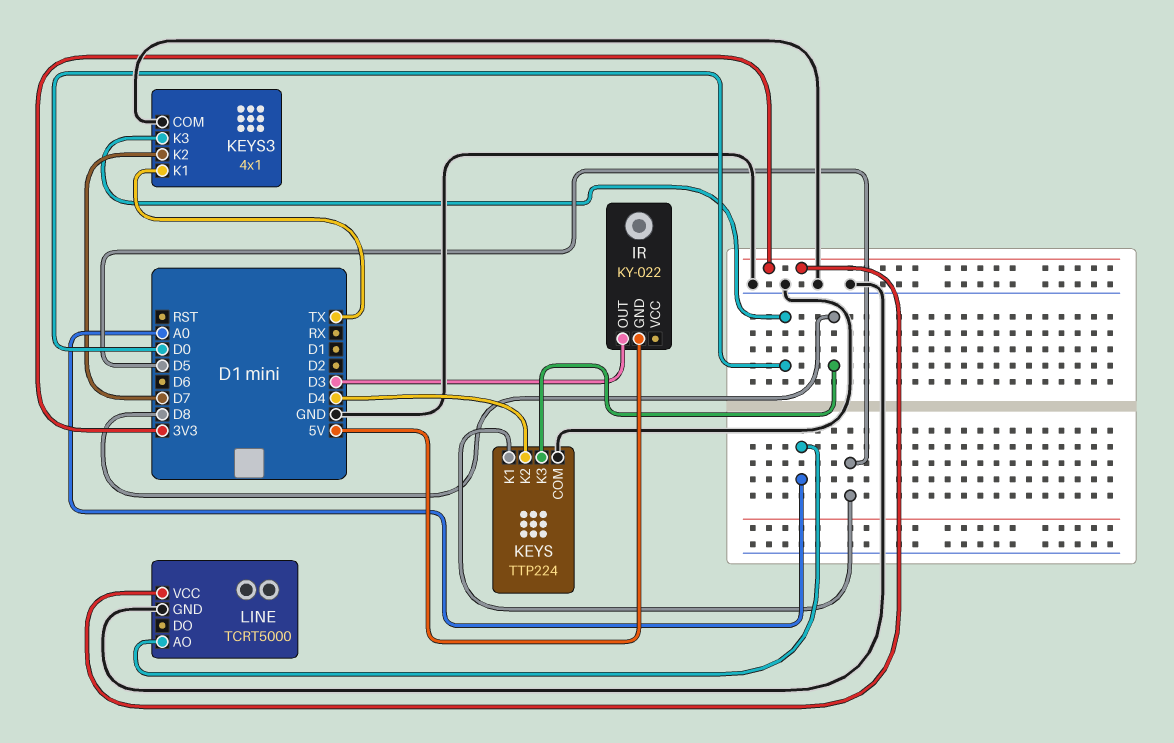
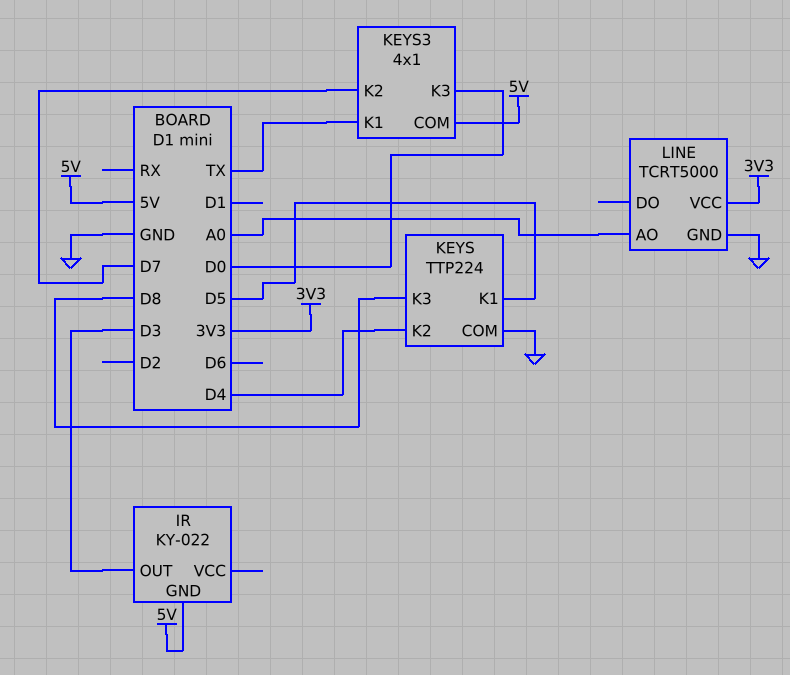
KEYS3 pin COM: GND -> 5V

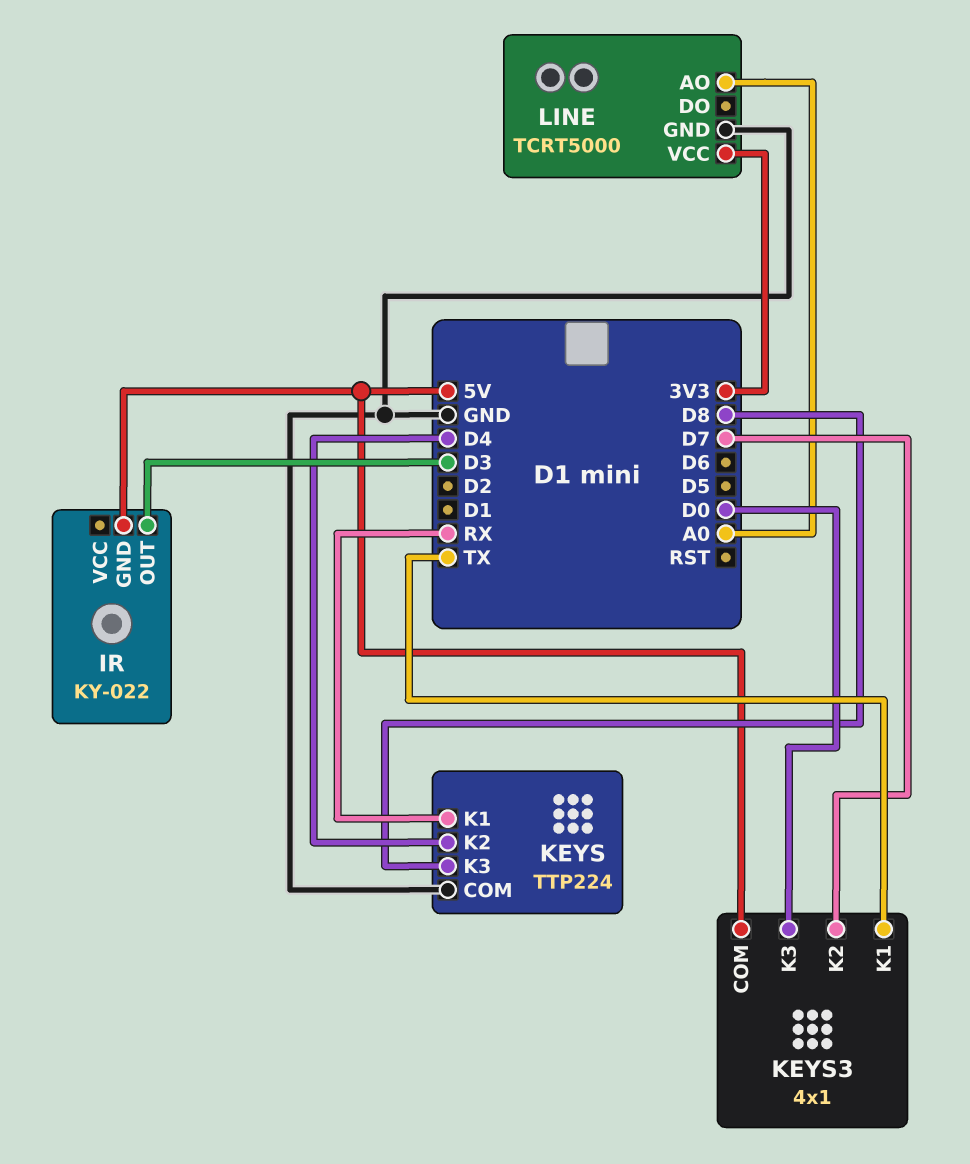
KEYS pin K1: D5 -> RX

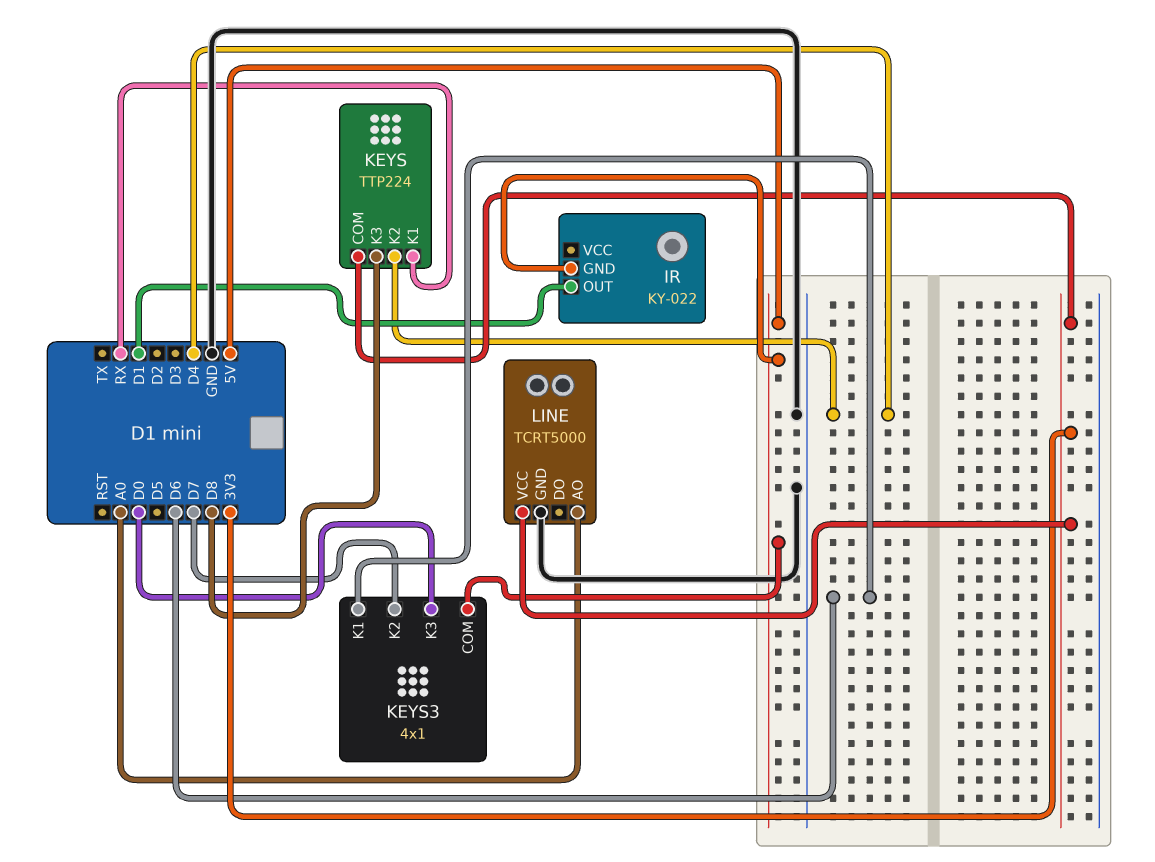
IR pin OUT: D3 -> D1
KEYS pin COM: GND -> 3V3
KEYS3 pin K1: TX -> D6

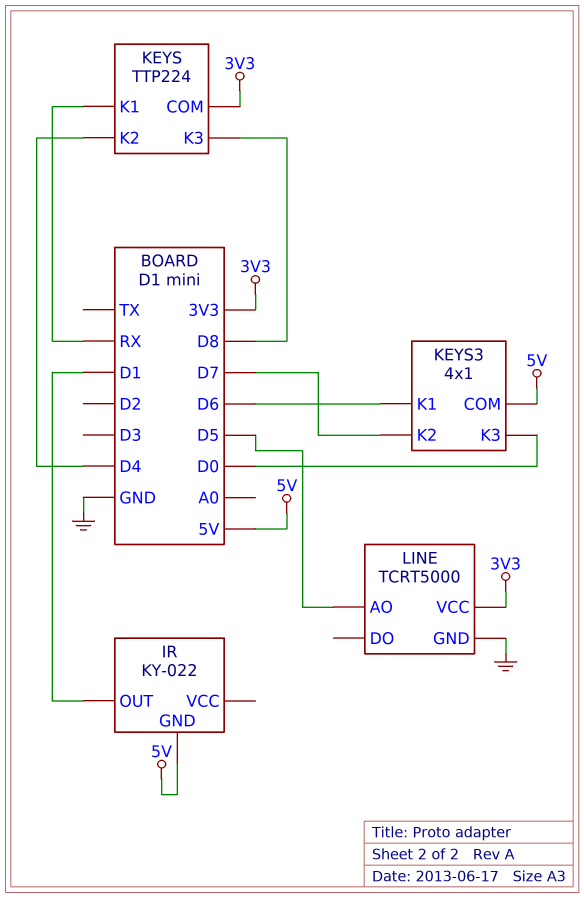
LINE pin AO: A0 -> D5

